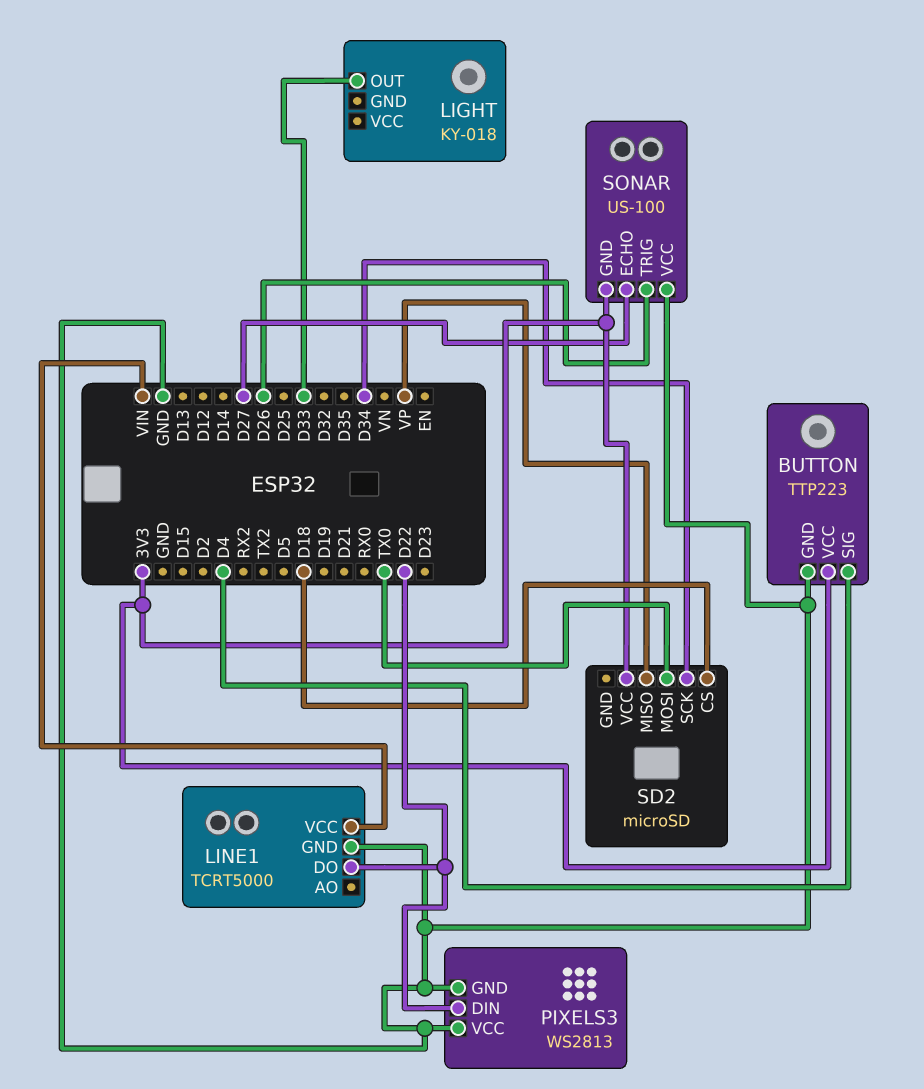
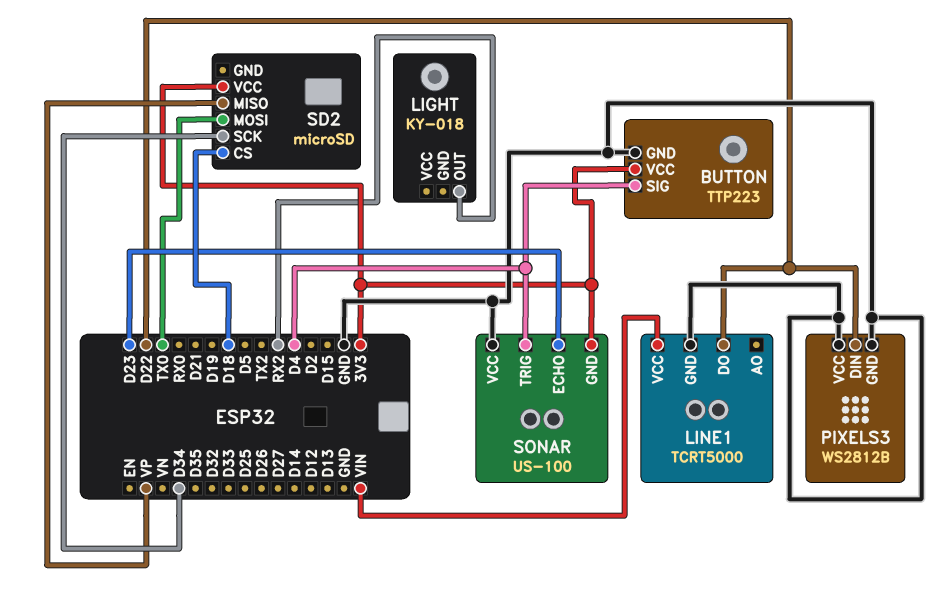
LIGHT pin OUT: D33 -> RX2
PIXELS3: WS2813 -> WS2812B
SONAR pin ECHO: D27 -> D23
SONAR pin TRIG: D26 -> D4

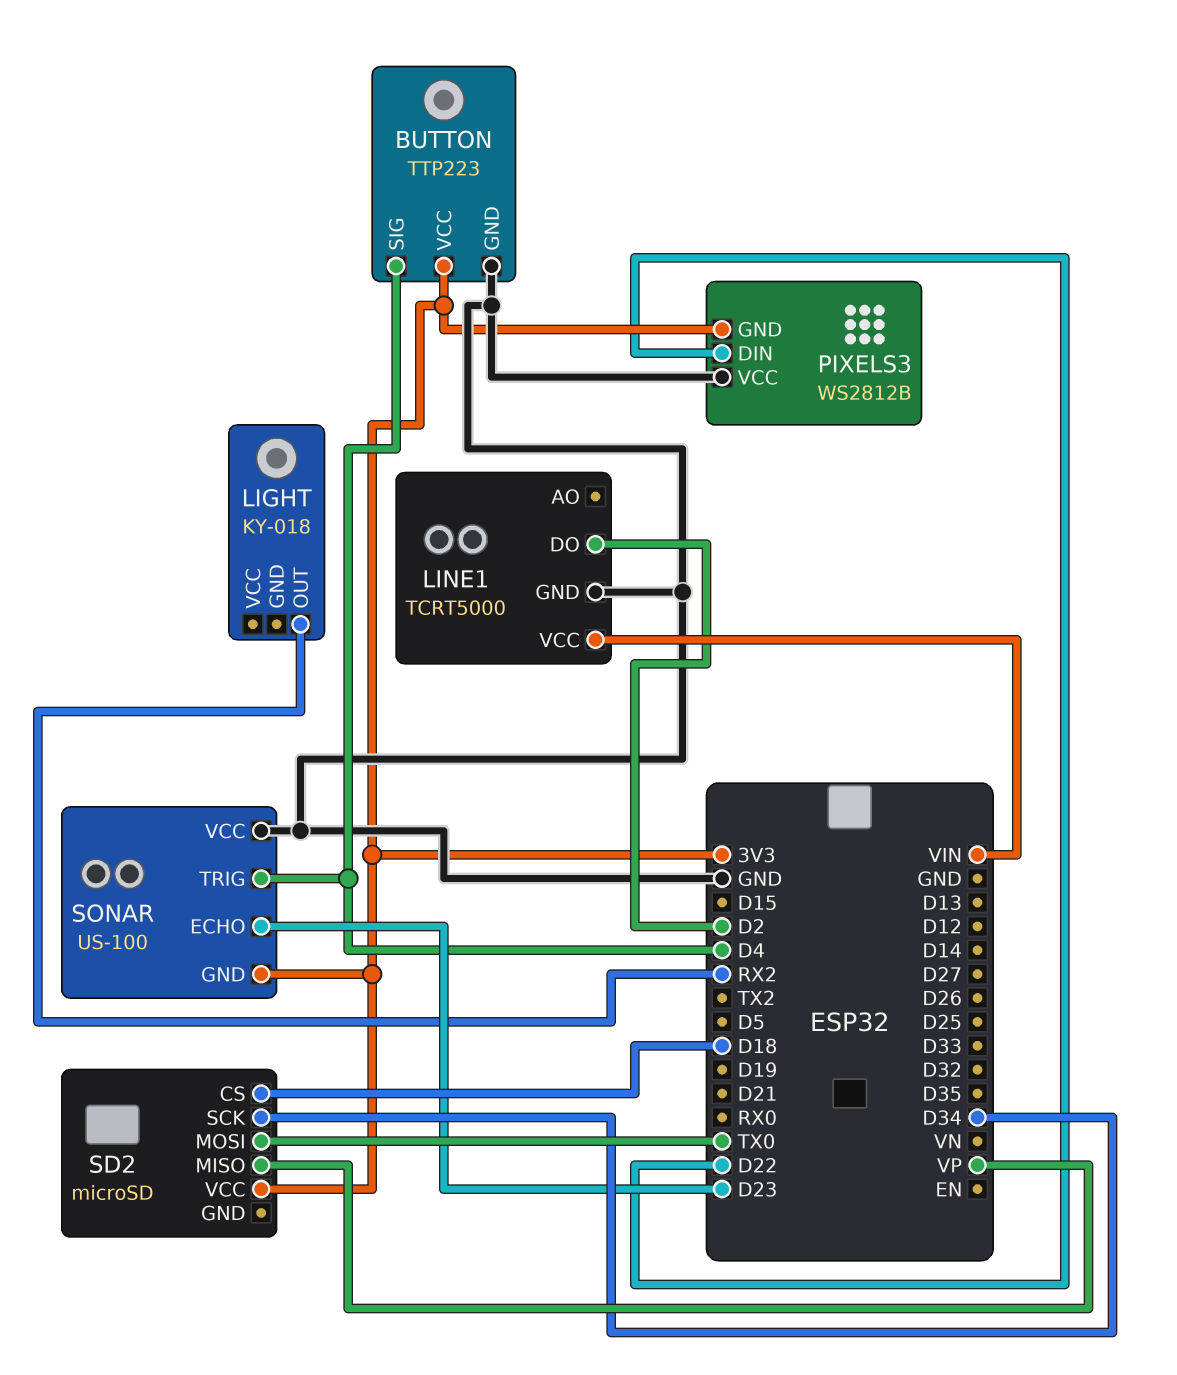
LINE1 pin DO: D22 -> D2
PIXELS3 pin GND: GND -> 3V3

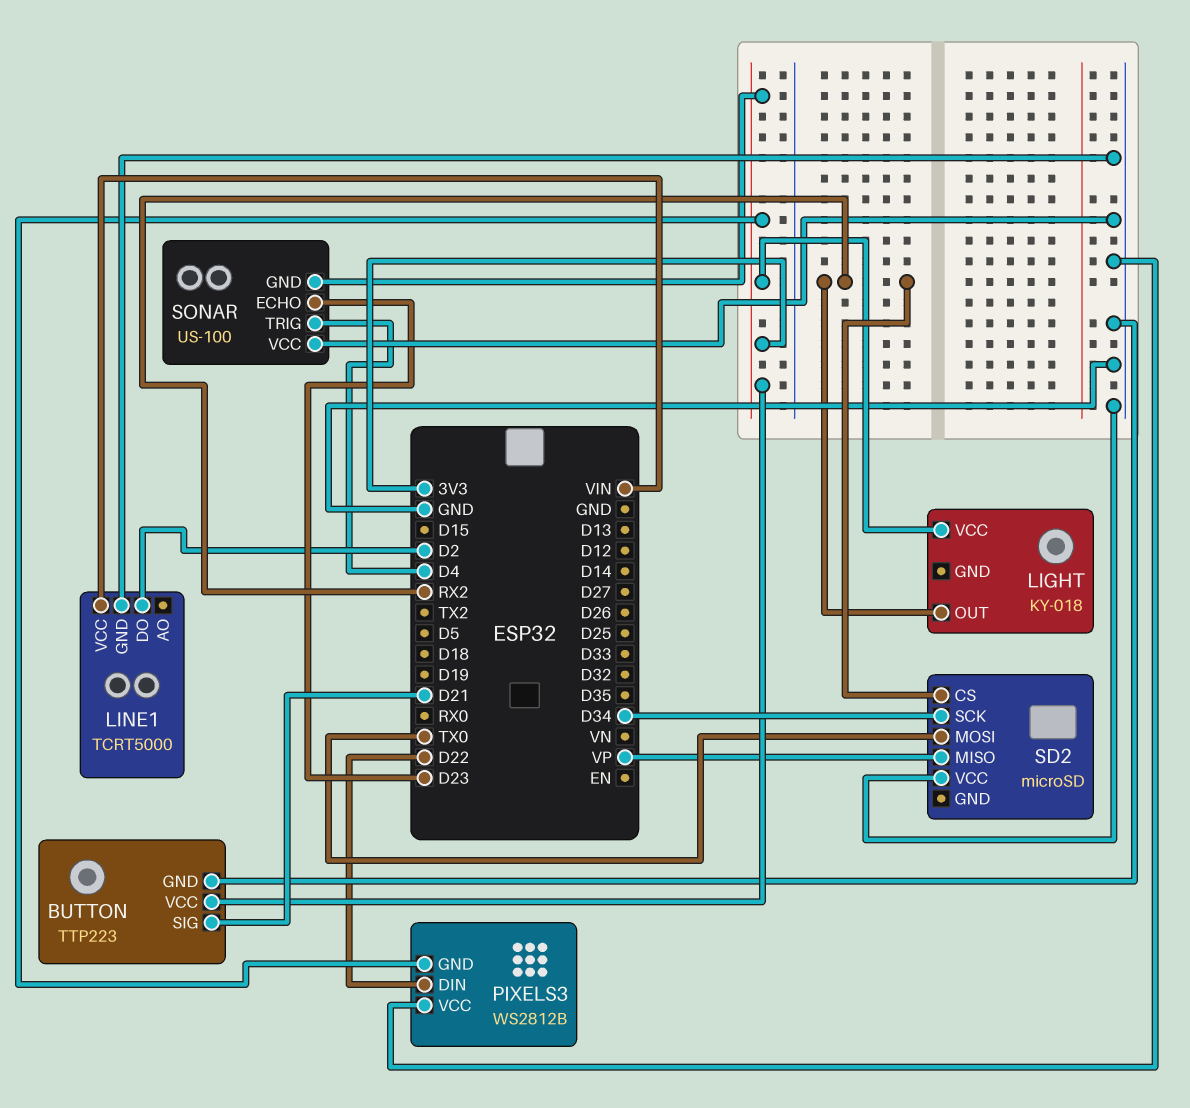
BUTTON pin SIG: D4 -> D21
LIGHT pin VCC: none -> 3V3
SD2 pin CS: D18 -> RX2
SD2 pin VCC: 3V3 -> GND

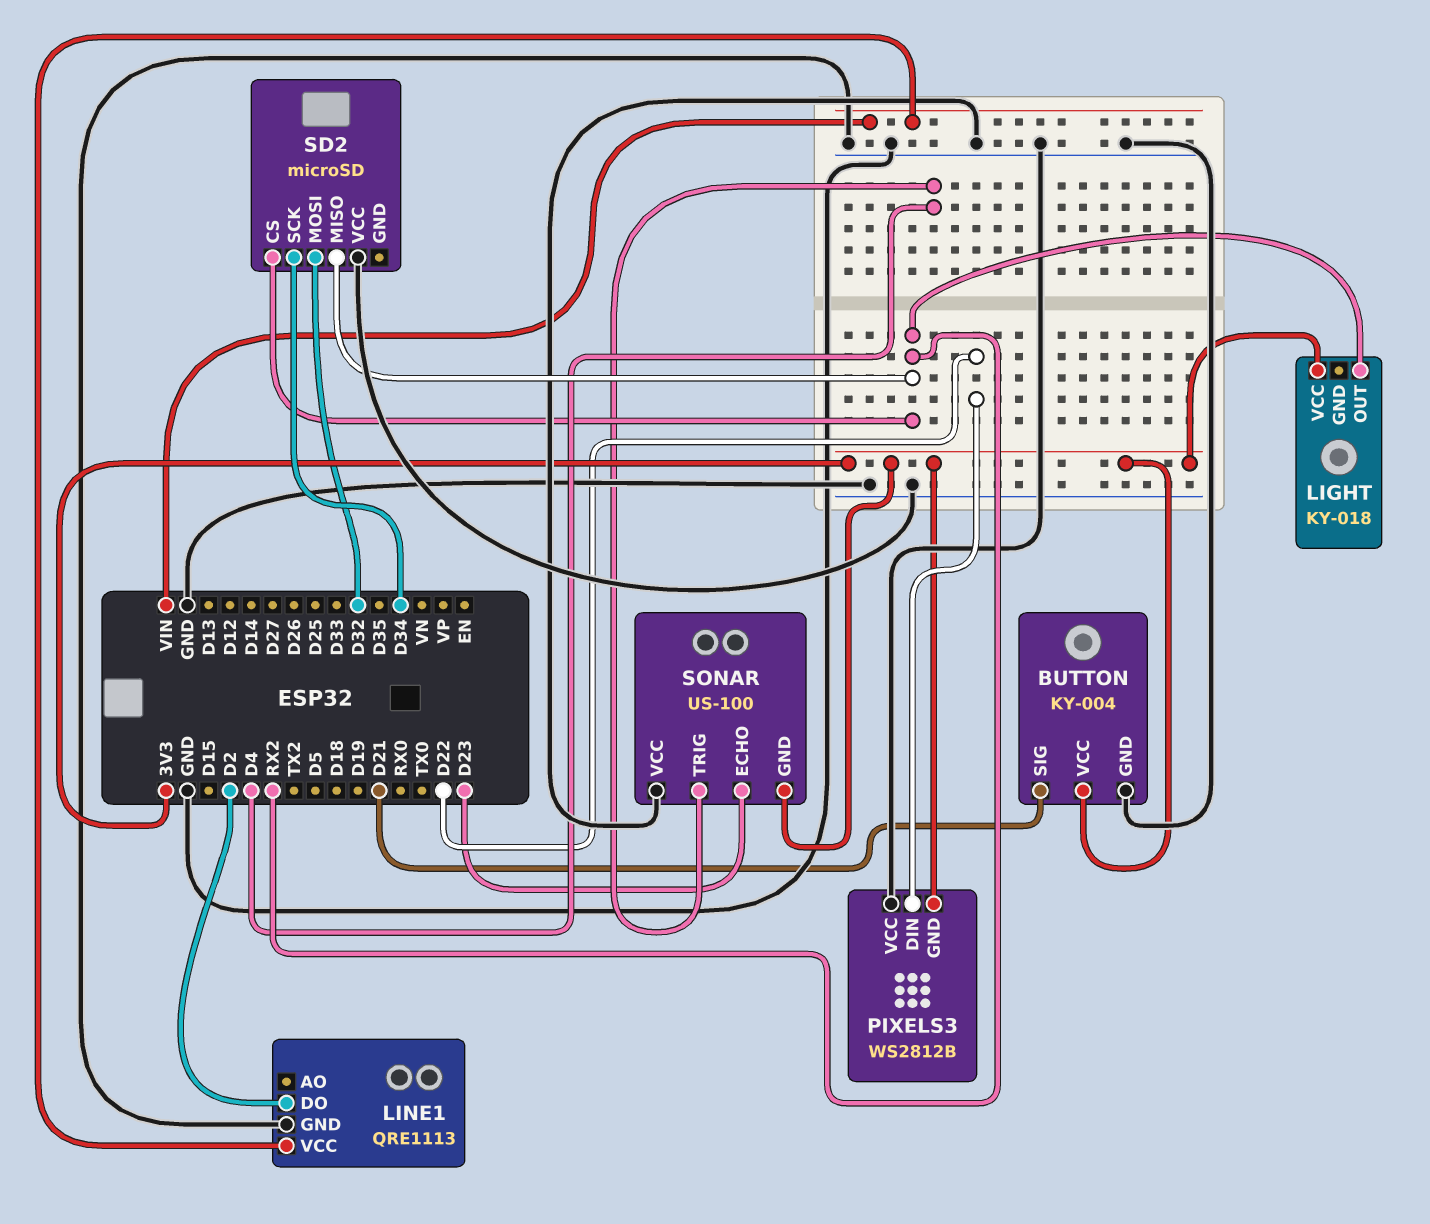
BUTTON: TTP223 -> KY-004
LINE1: TCRT5000 -> QRE1113
SD2 pin MISO: VP -> RX2
SD2 pin MOSI: TX0 -> D32

